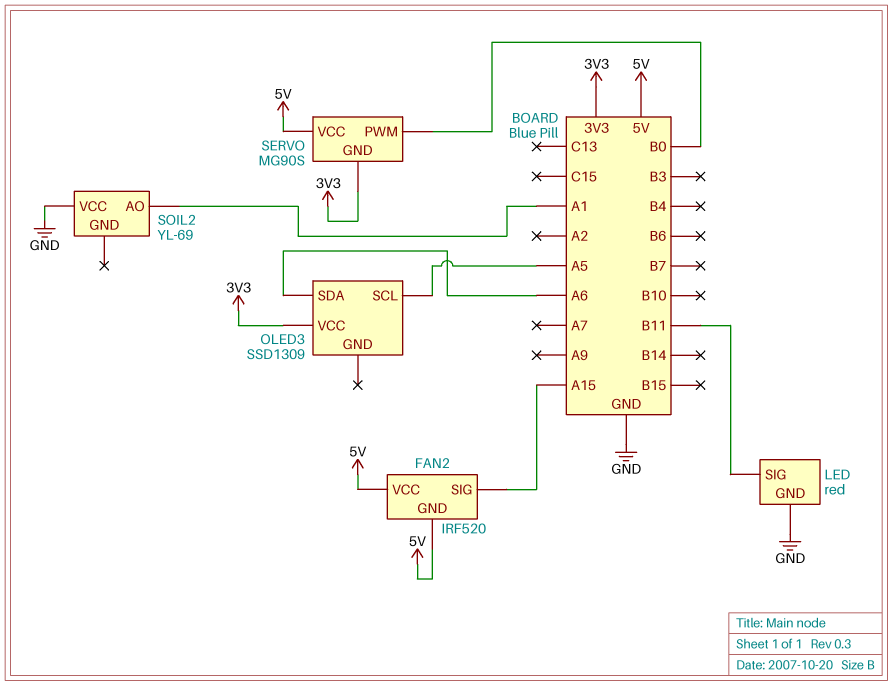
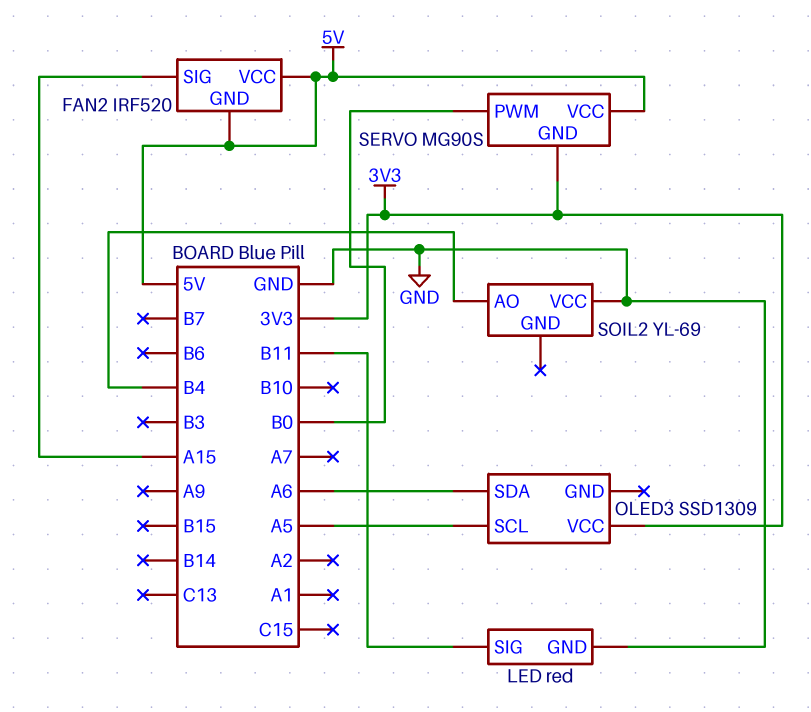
SOIL2 pin AO: A1 -> B4

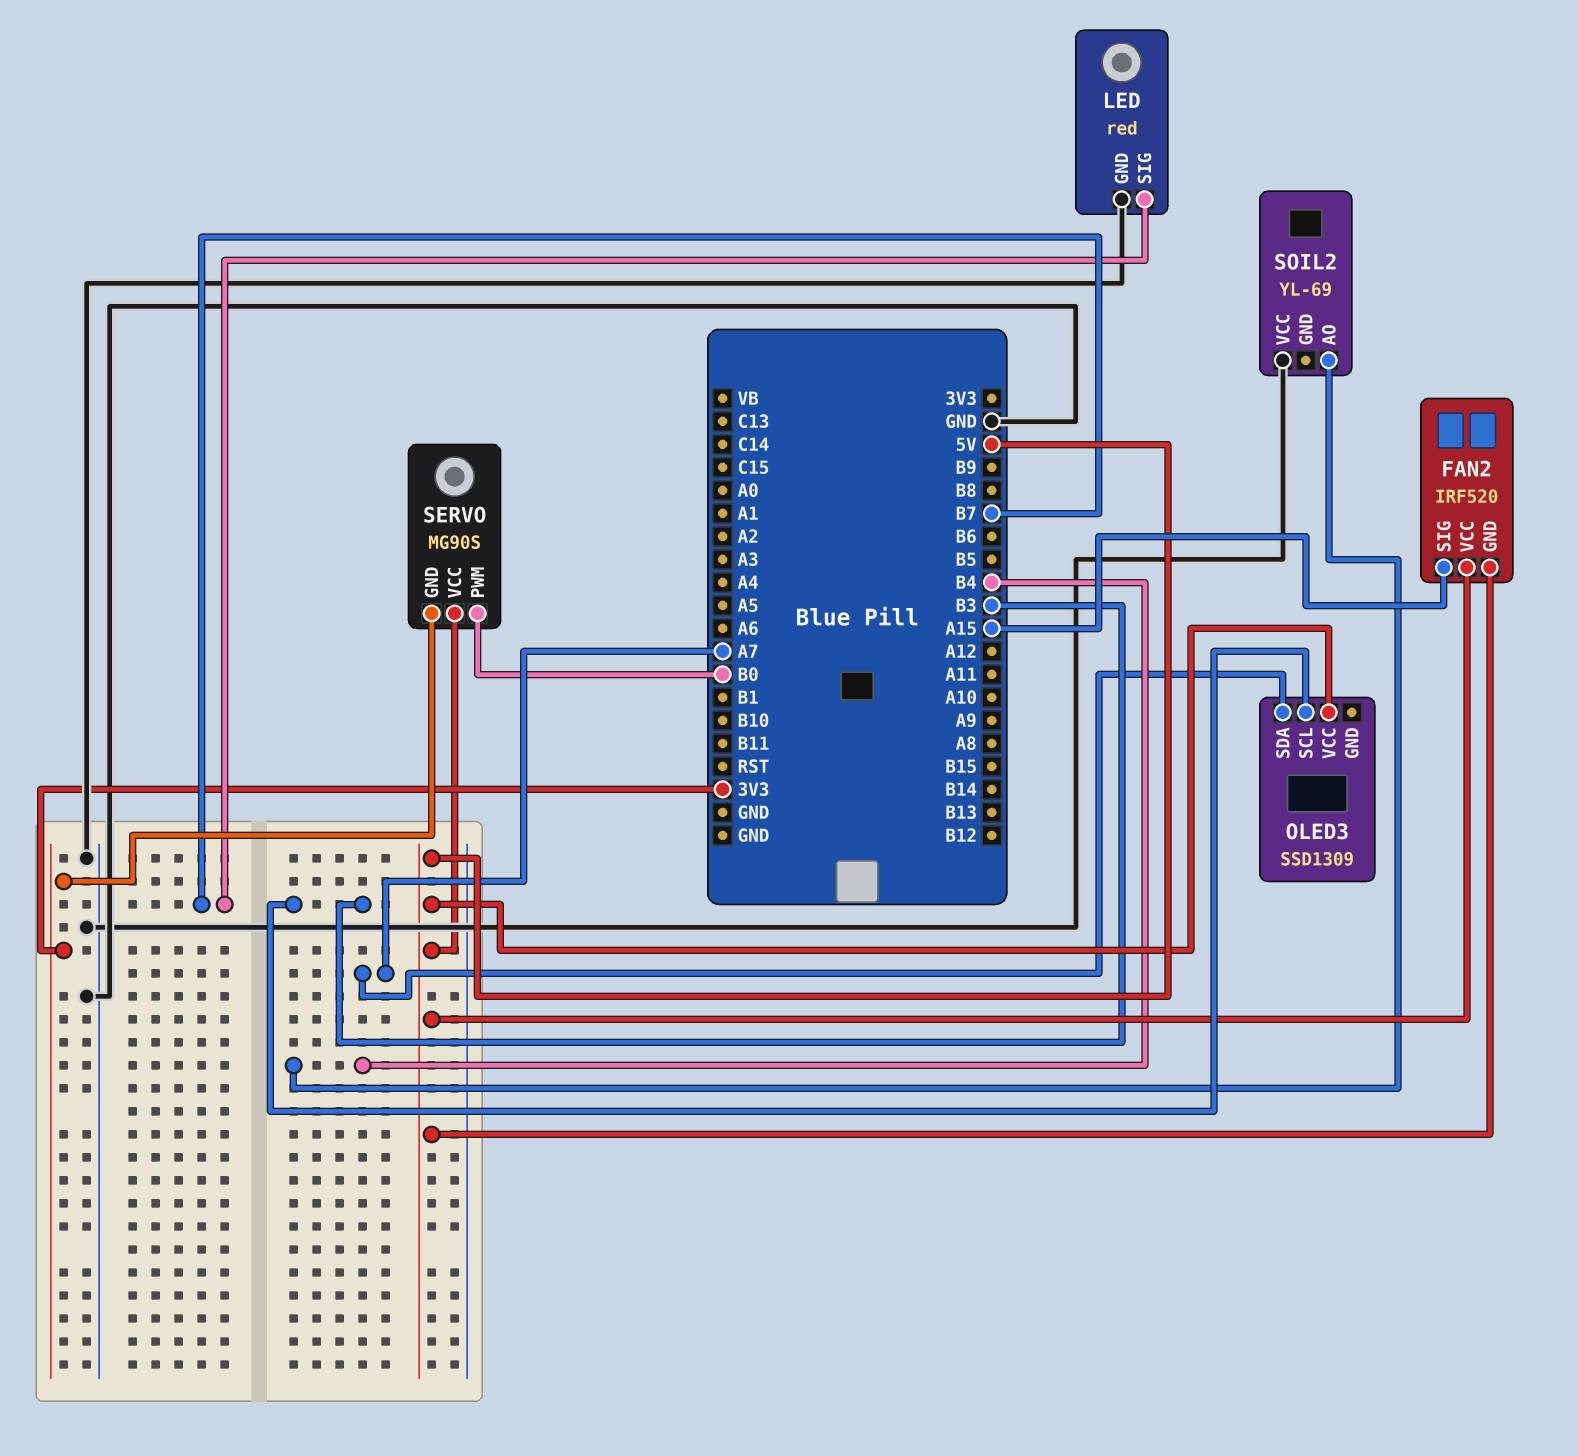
LED pin SIG: B11 -> B7
OLED3 pin SCL: A5 -> B3
OLED3 pin SDA: A6 -> A7
OLED3 pin VCC: 3V3 -> 5V

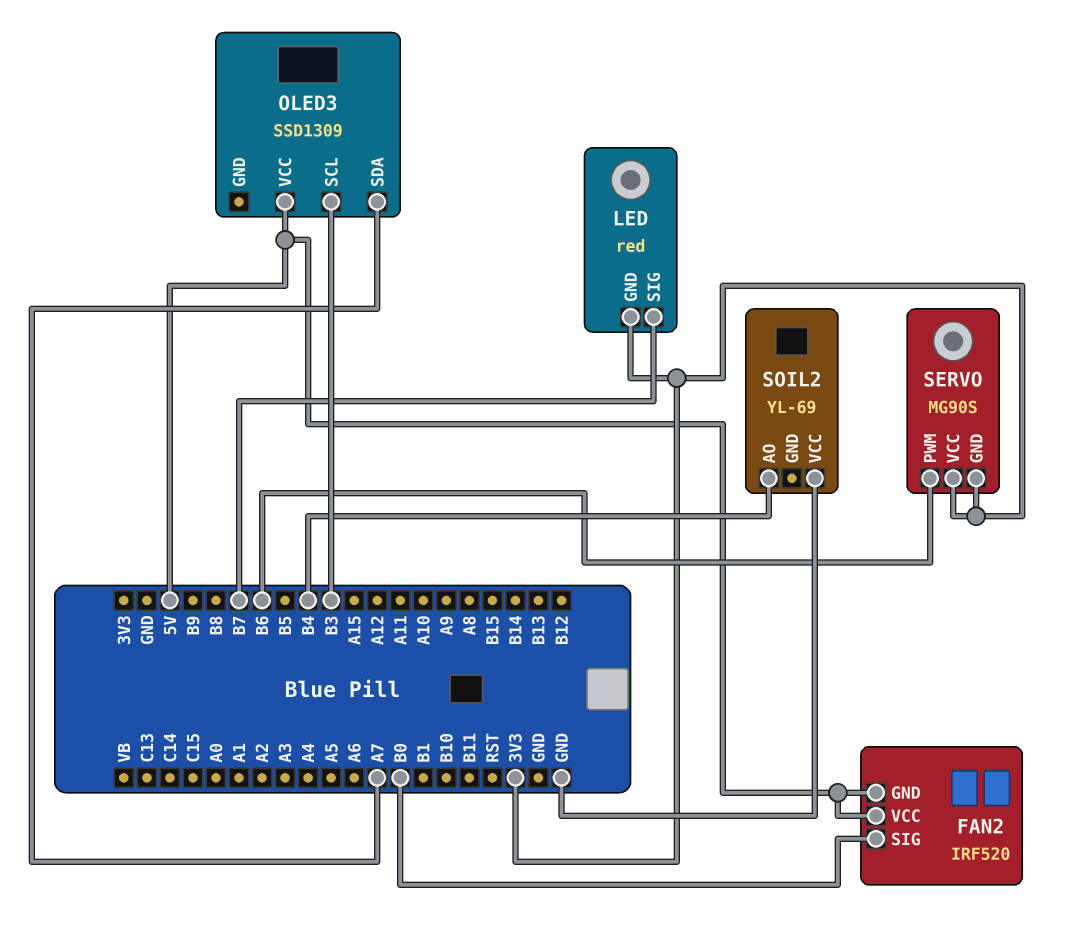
FAN2 pin SIG: A15 -> B0
LED pin GND: GND -> 3V3
SERVO pin PWM: B0 -> B6
SERVO pin VCC: 5V -> 3V3

